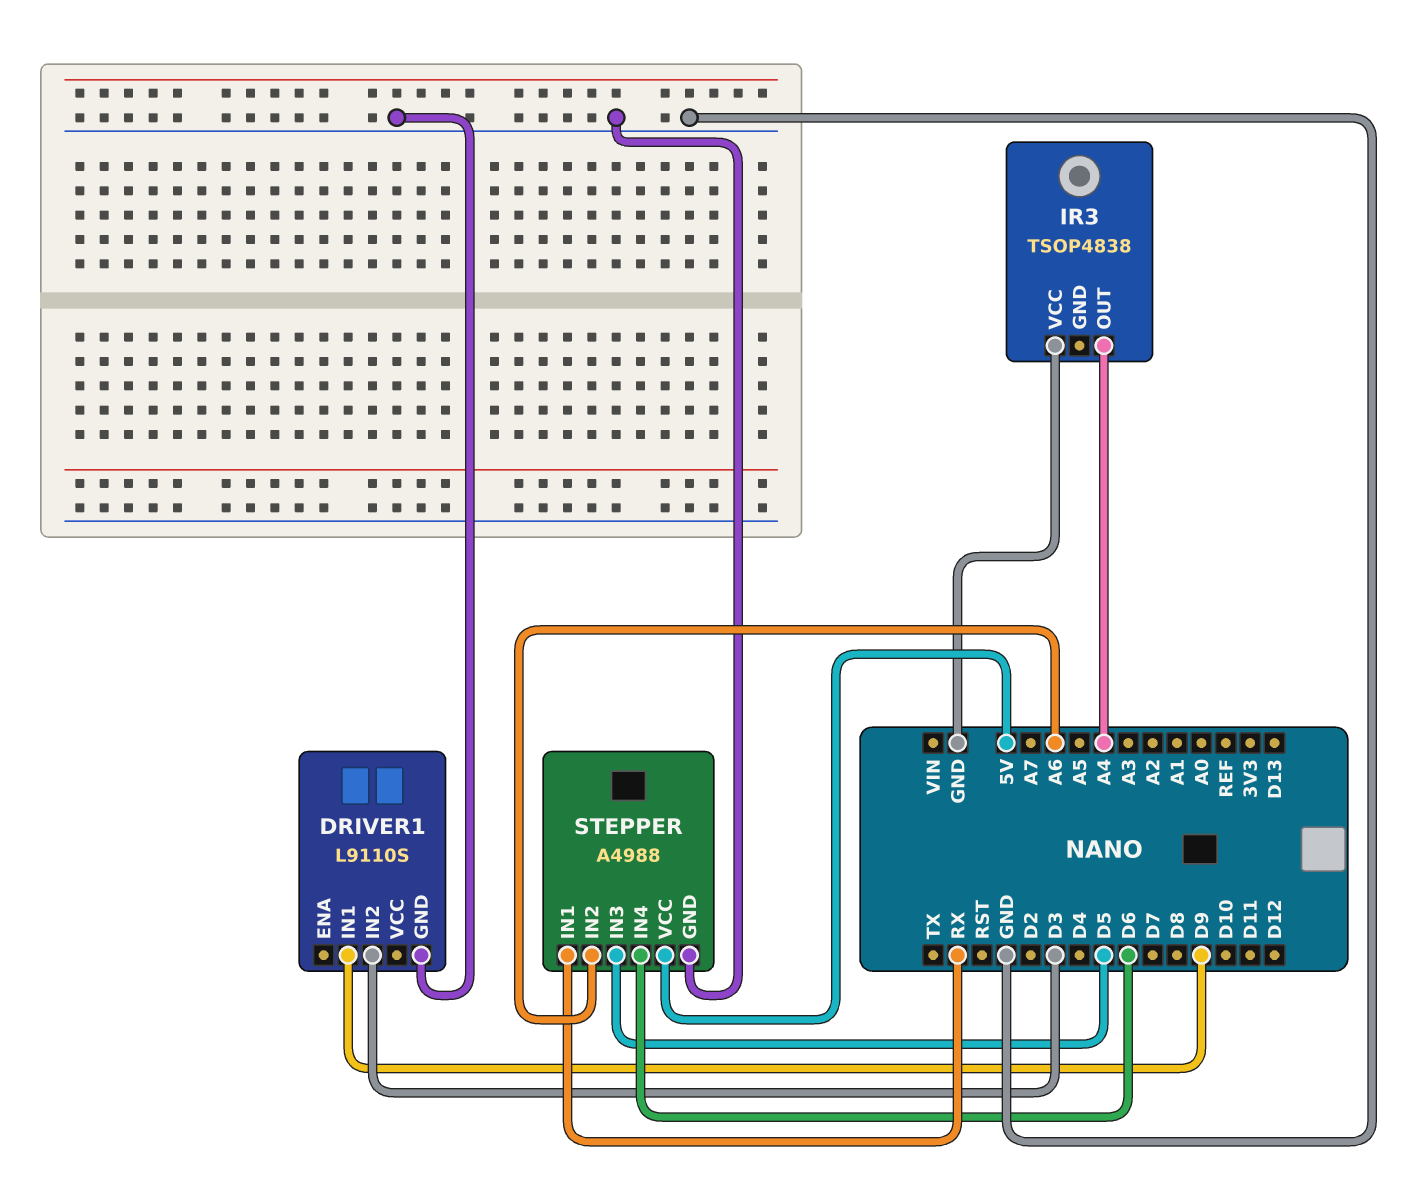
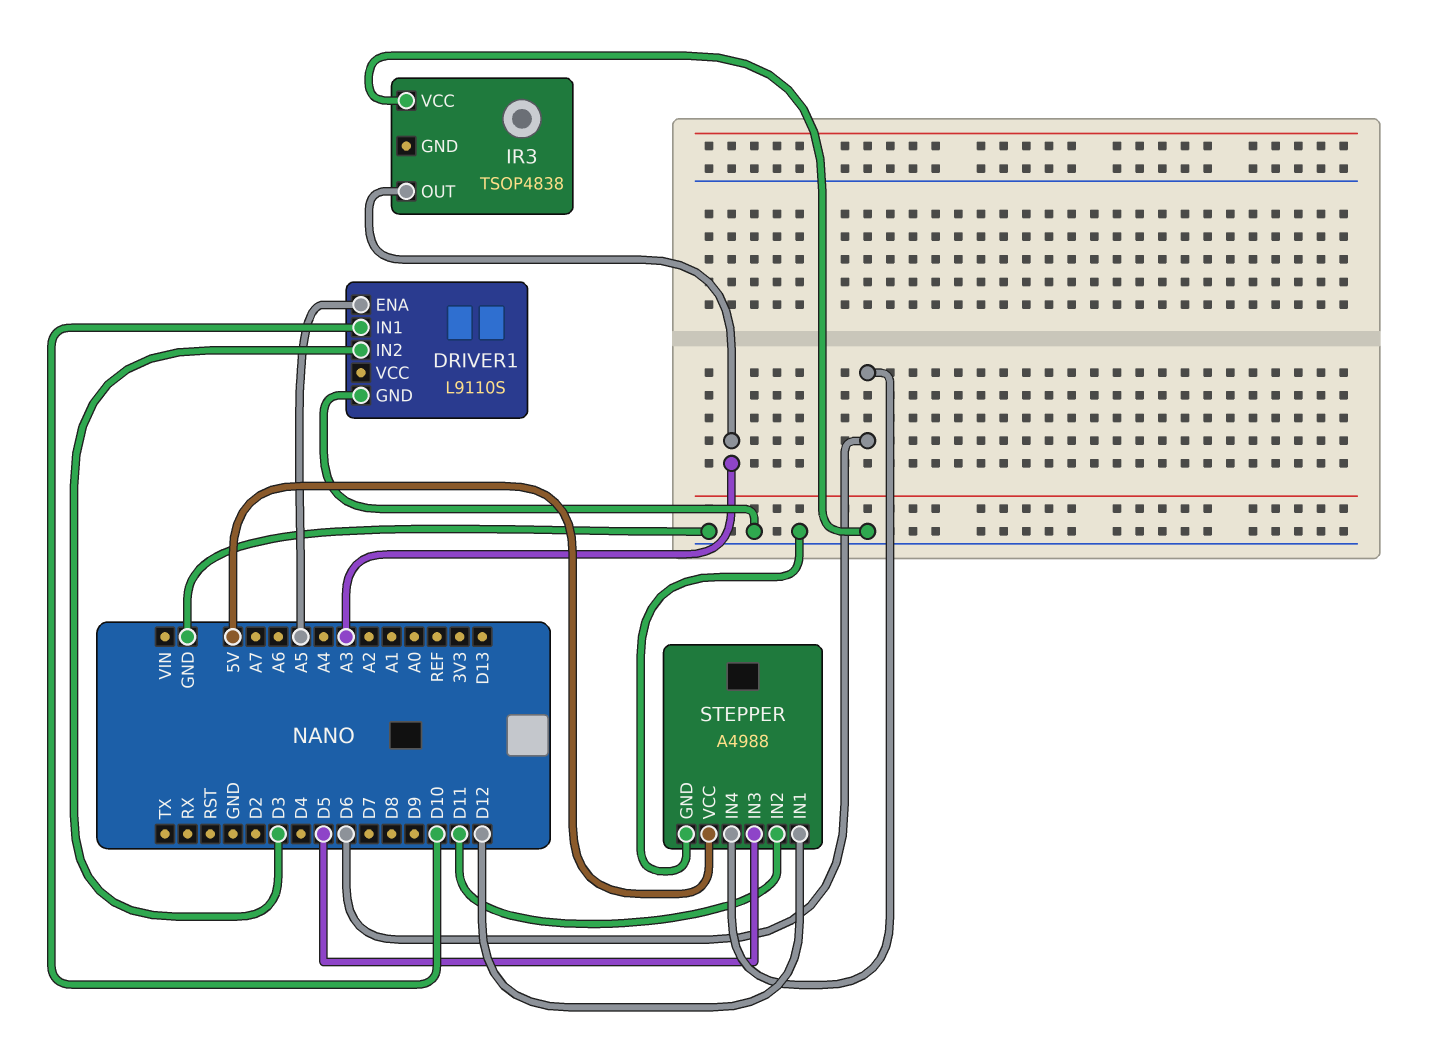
DRIVER1 pin ENA: none -> A5
DRIVER1 pin IN1: D9 -> D10
IR3 pin OUT: A4 -> A3
STEPPER pin IN1: RX -> D12
STEPPER pin IN2: A6 -> D11

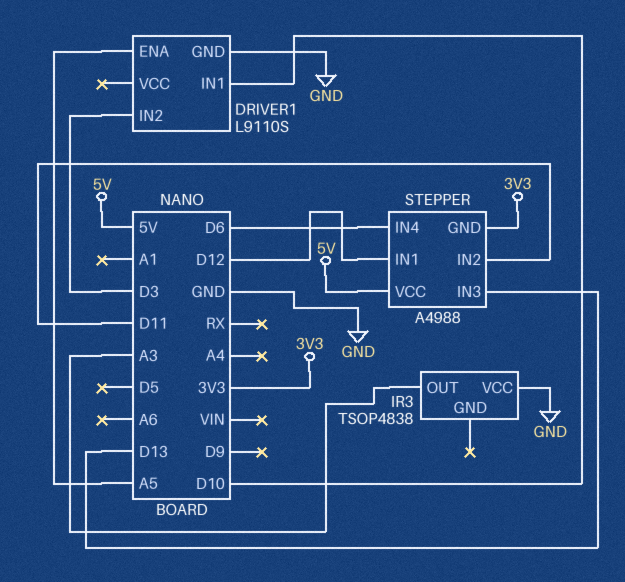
STEPPER pin GND: GND -> 3V3
STEPPER pin IN3: D5 -> D13

